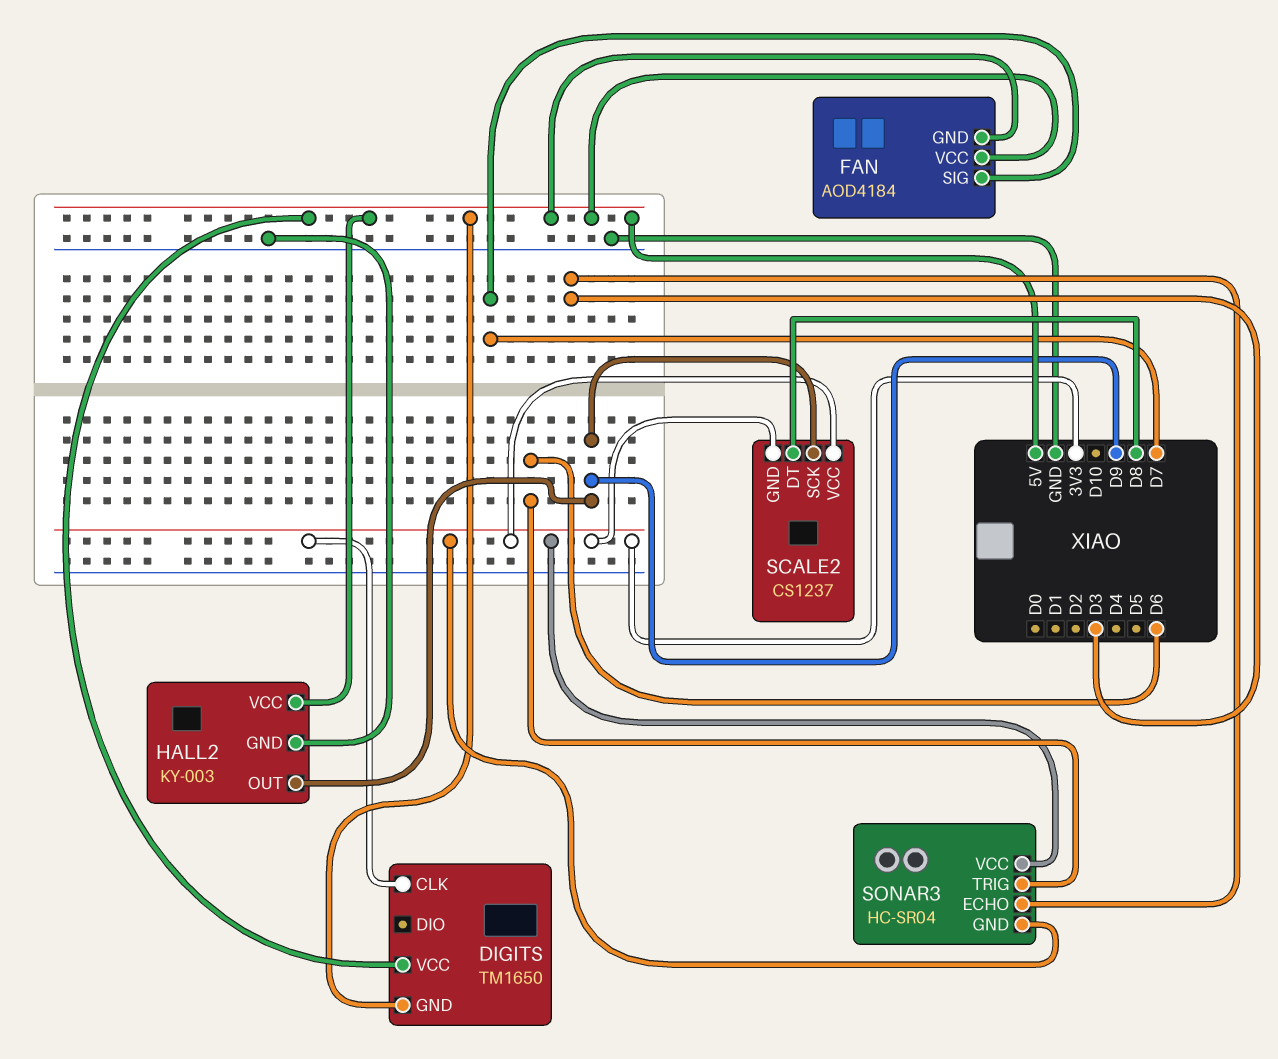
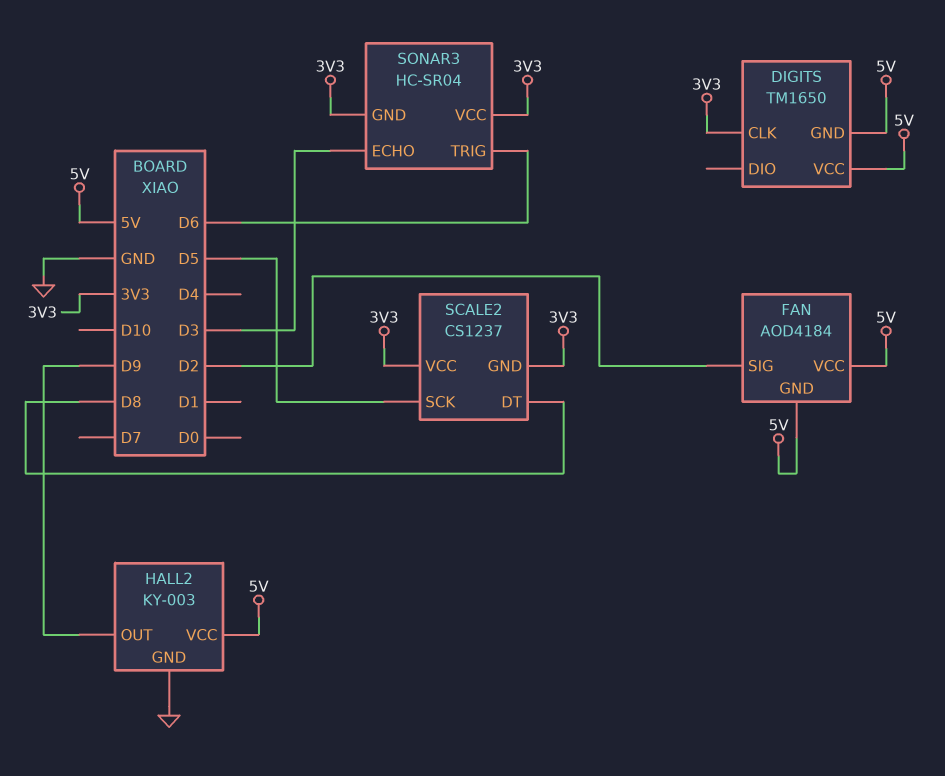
FAN pin SIG: D7 -> D2
SCALE2 pin SCK: D9 -> D5

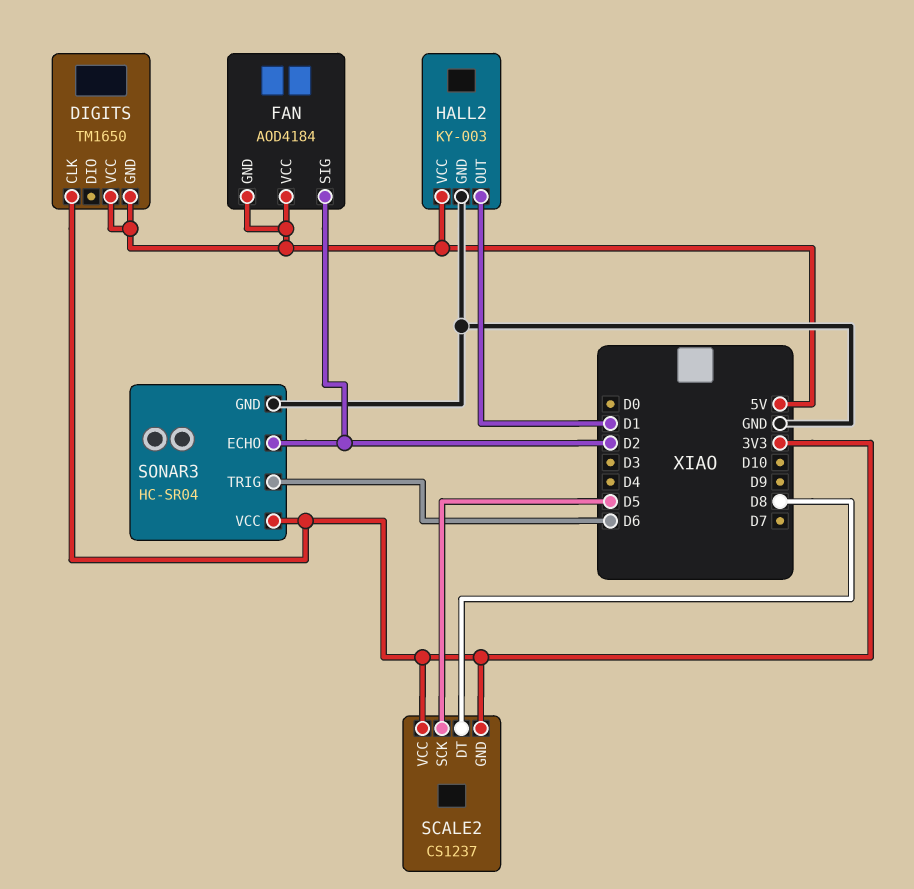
HALL2 pin OUT: D9 -> D1
SONAR3 pin ECHO: D3 -> D2
SONAR3 pin GND: 3V3 -> GND

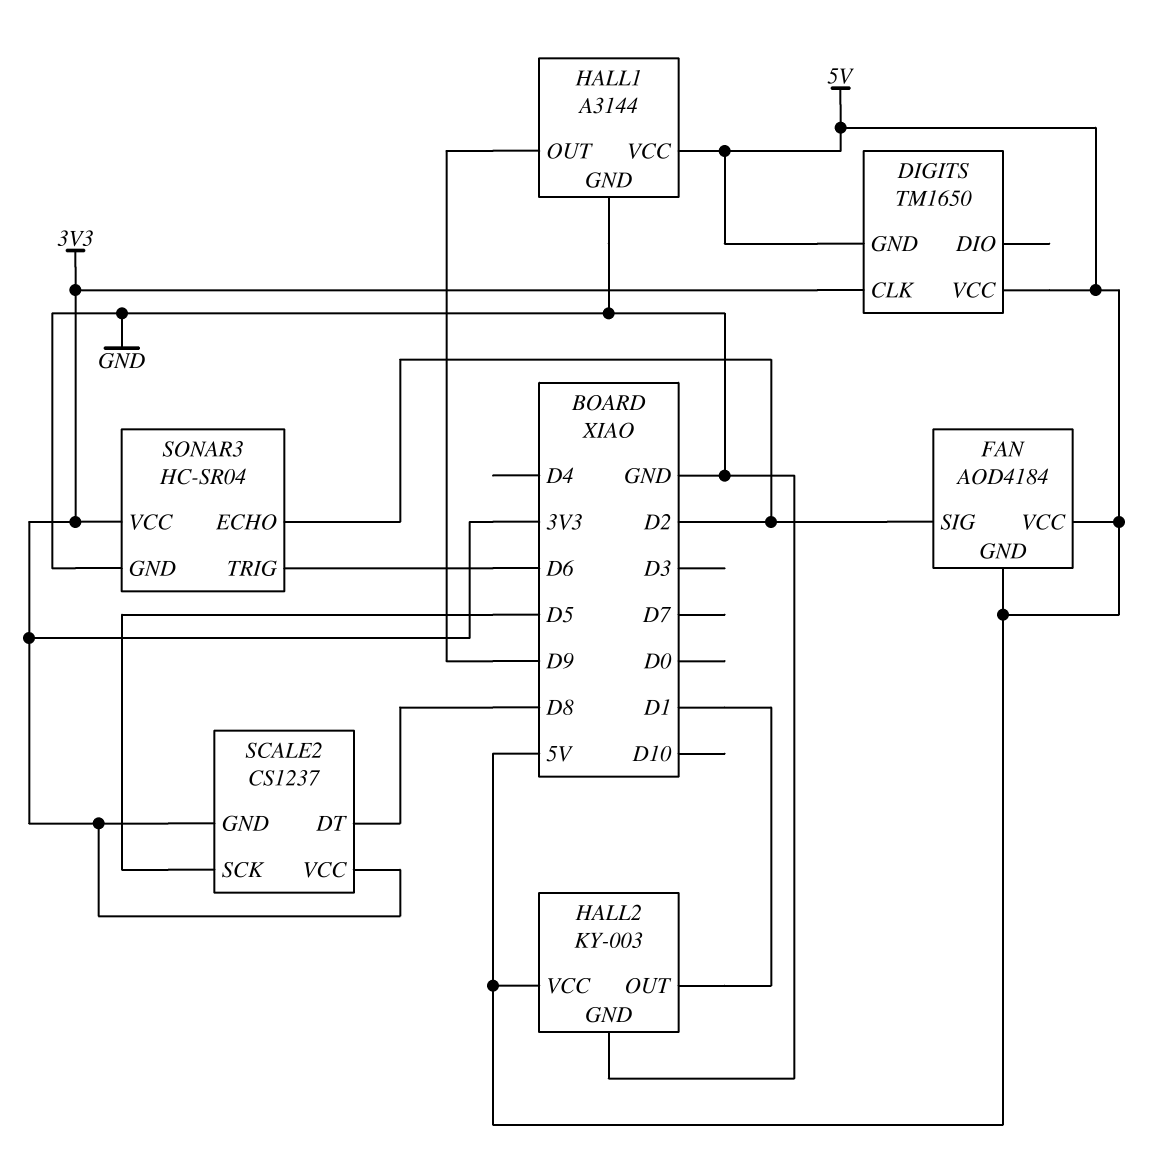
HALL1: none -> A3144
HALL1 pin GND: none -> GND
HALL1 pin OUT: none -> D9
HALL1 pin VCC: none -> 5V

